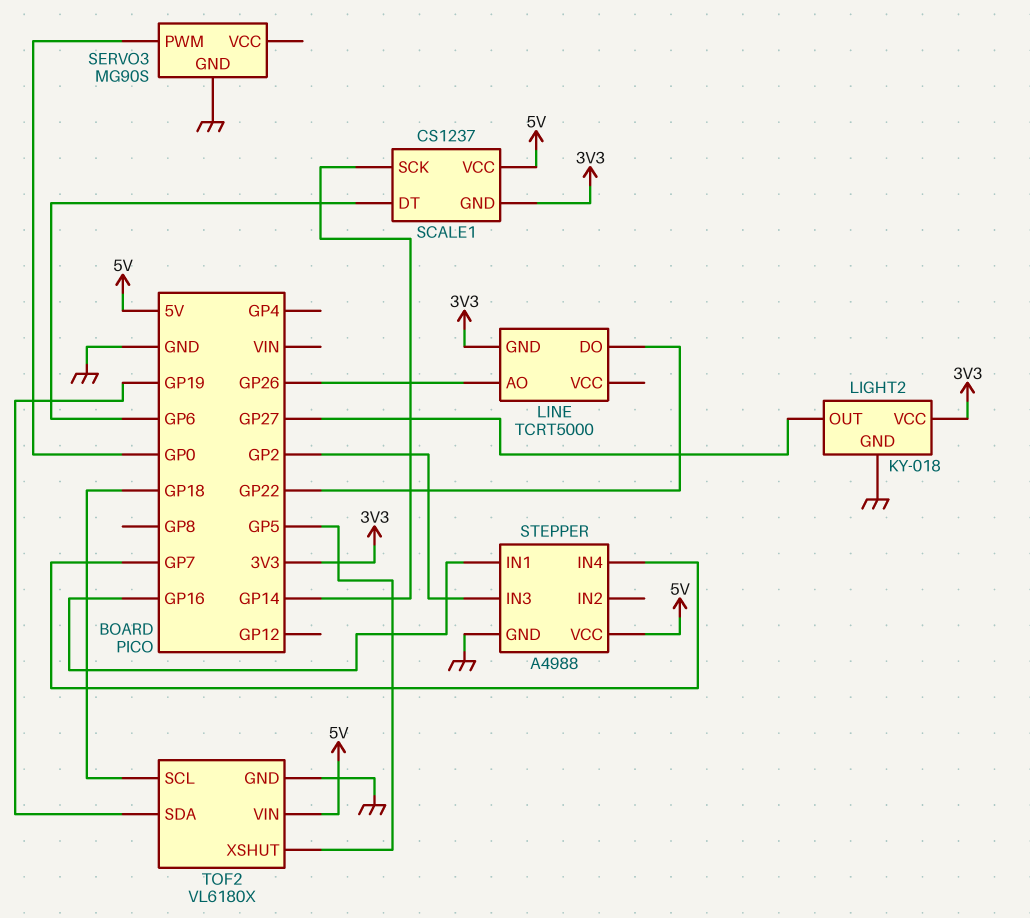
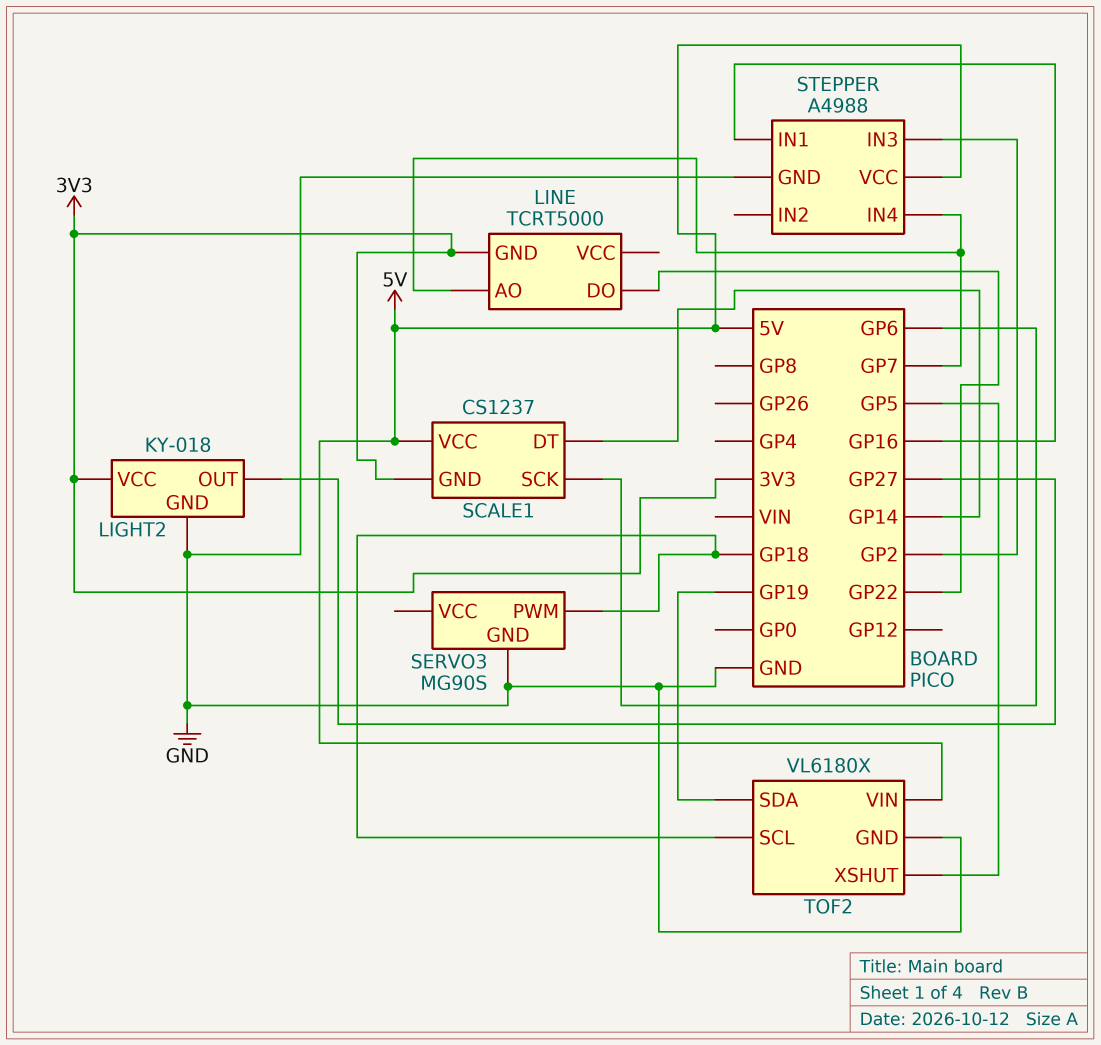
LINE pin AO: GP26 -> GP7
SCALE1 pin DT: GP6 -> GP14
SCALE1 pin SCK: GP14 -> GP6
SERVO3 pin PWM: GP0 -> GP18

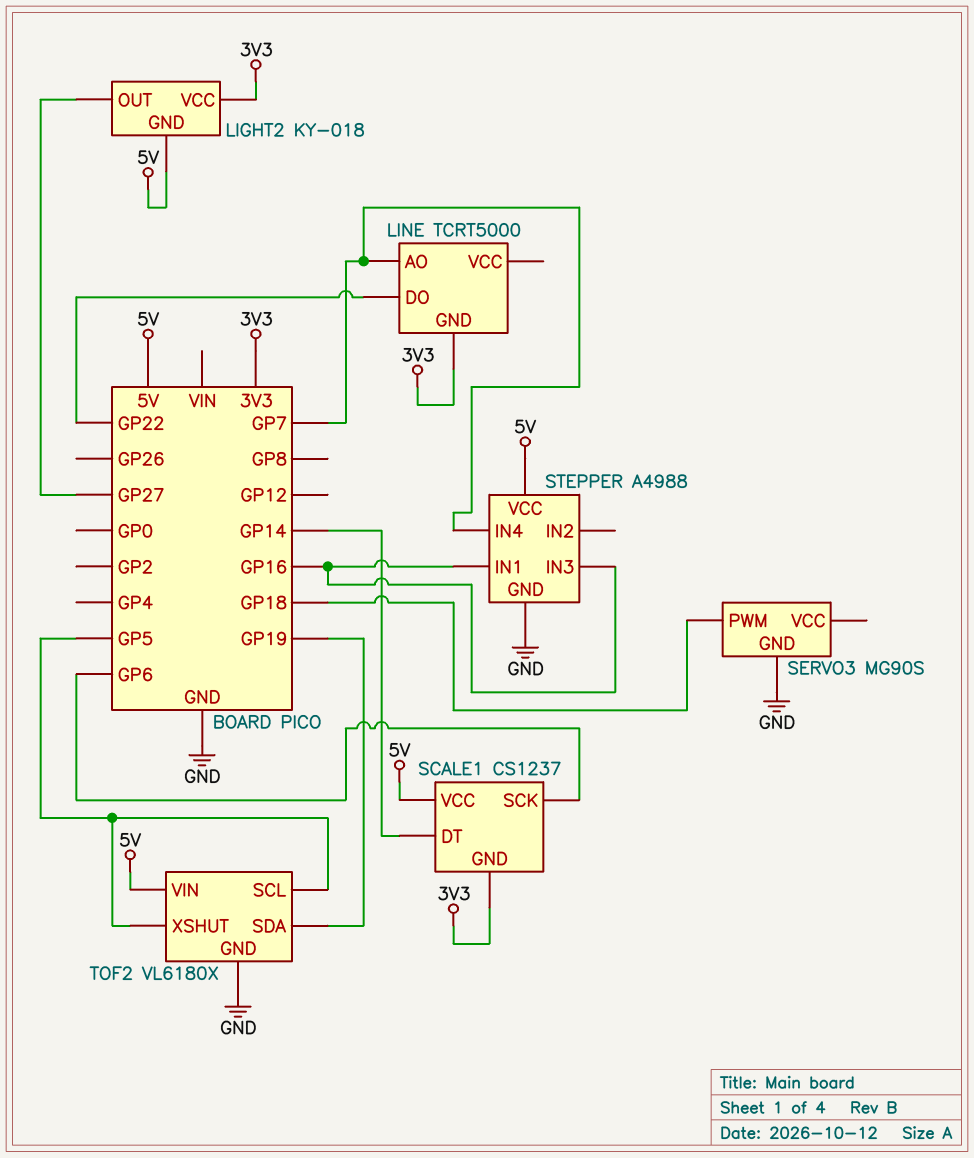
LIGHT2 pin GND: GND -> 5V
STEPPER pin IN3: GP2 -> GP16
TOF2 pin SCL: GP18 -> GP5

